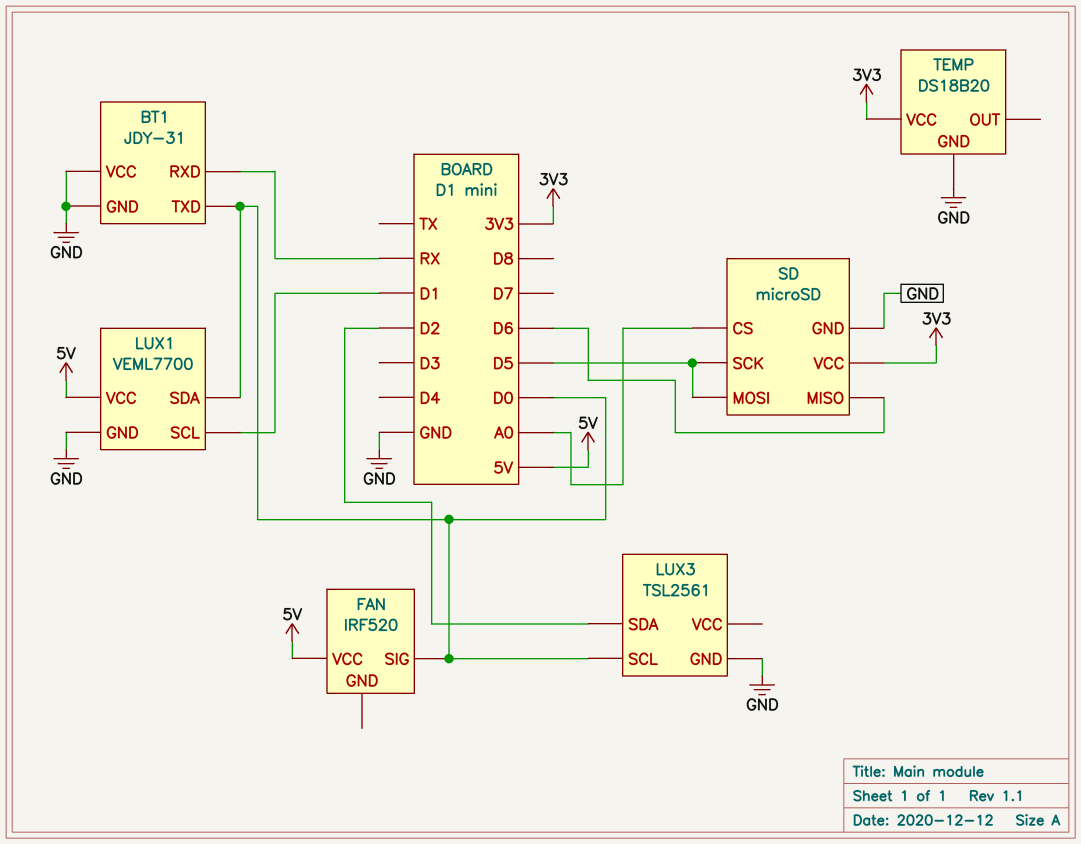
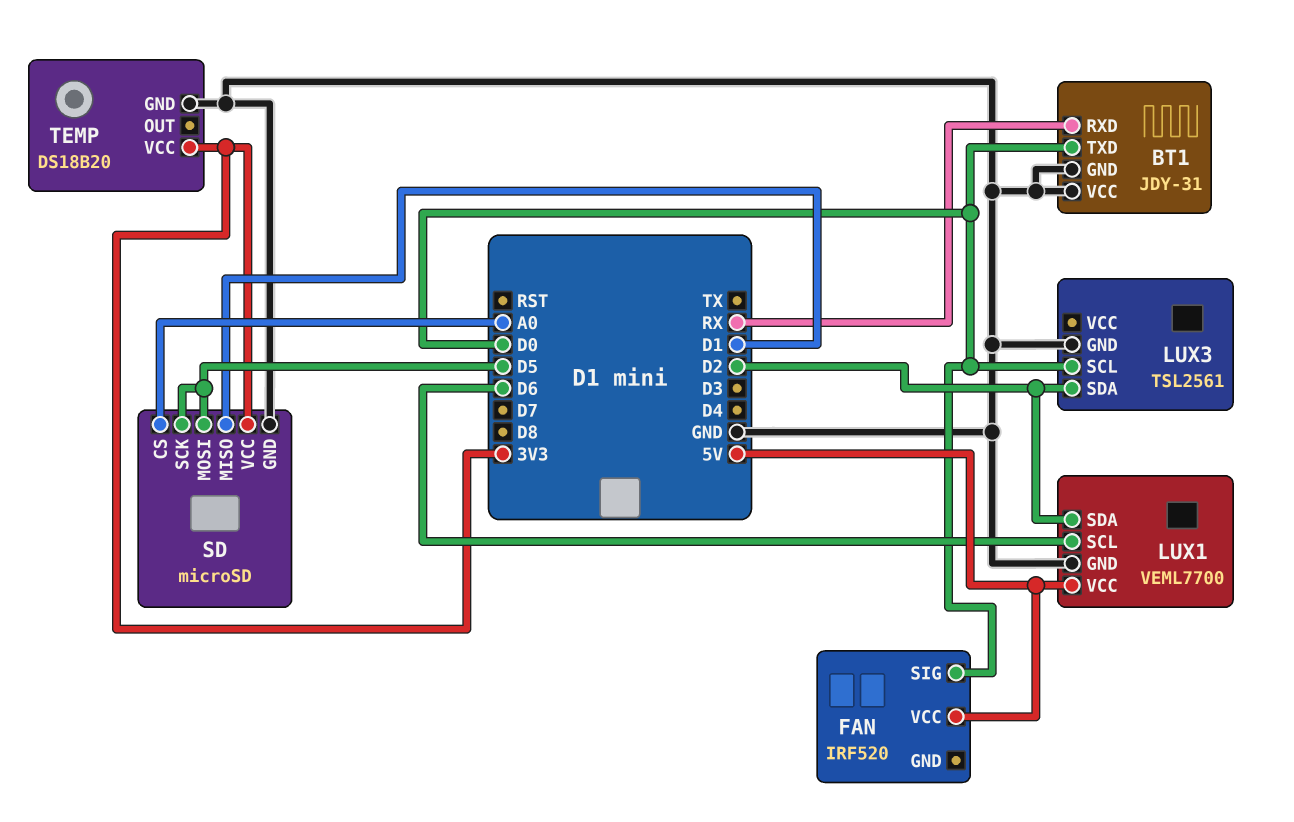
LUX1 pin SCL: D1 -> D6
LUX1 pin SDA: D0 -> D2
SD pin MISO: D6 -> D1

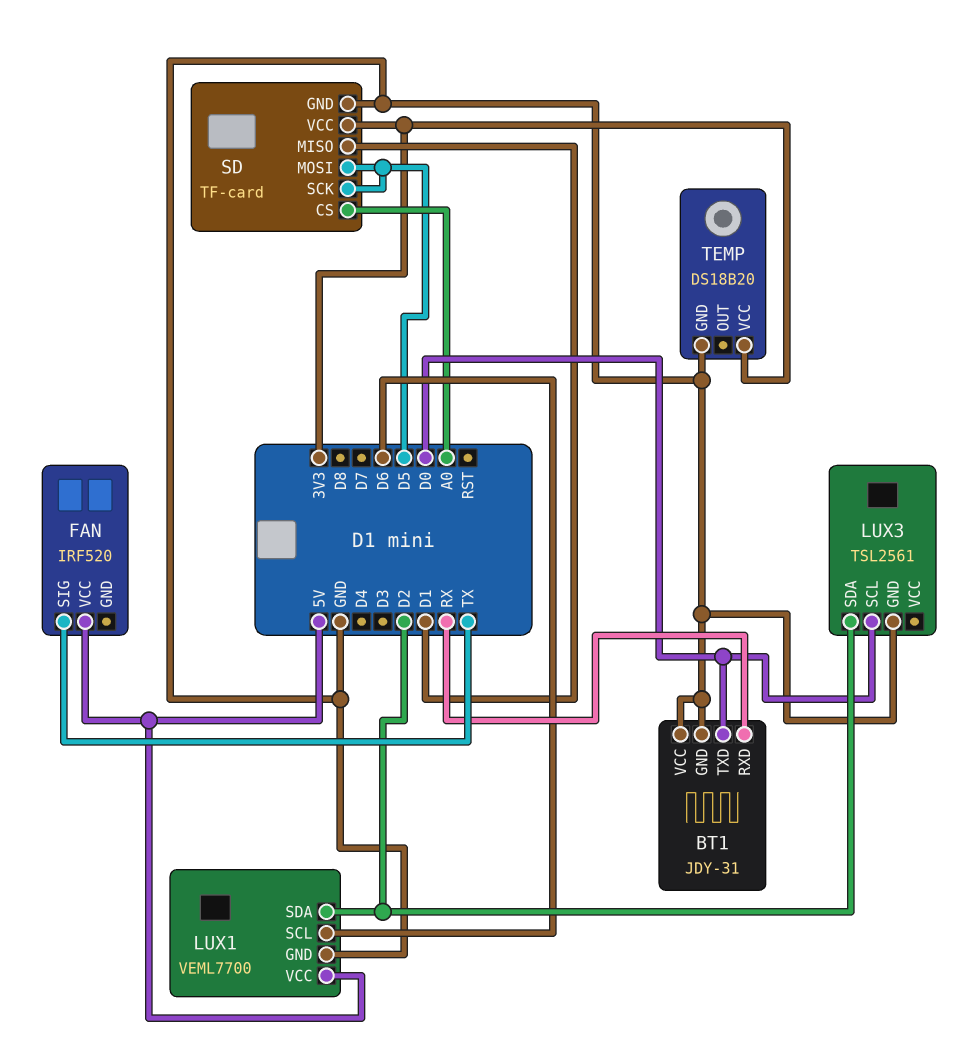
FAN pin SIG: D0 -> TX
SD: microSD -> TF-card

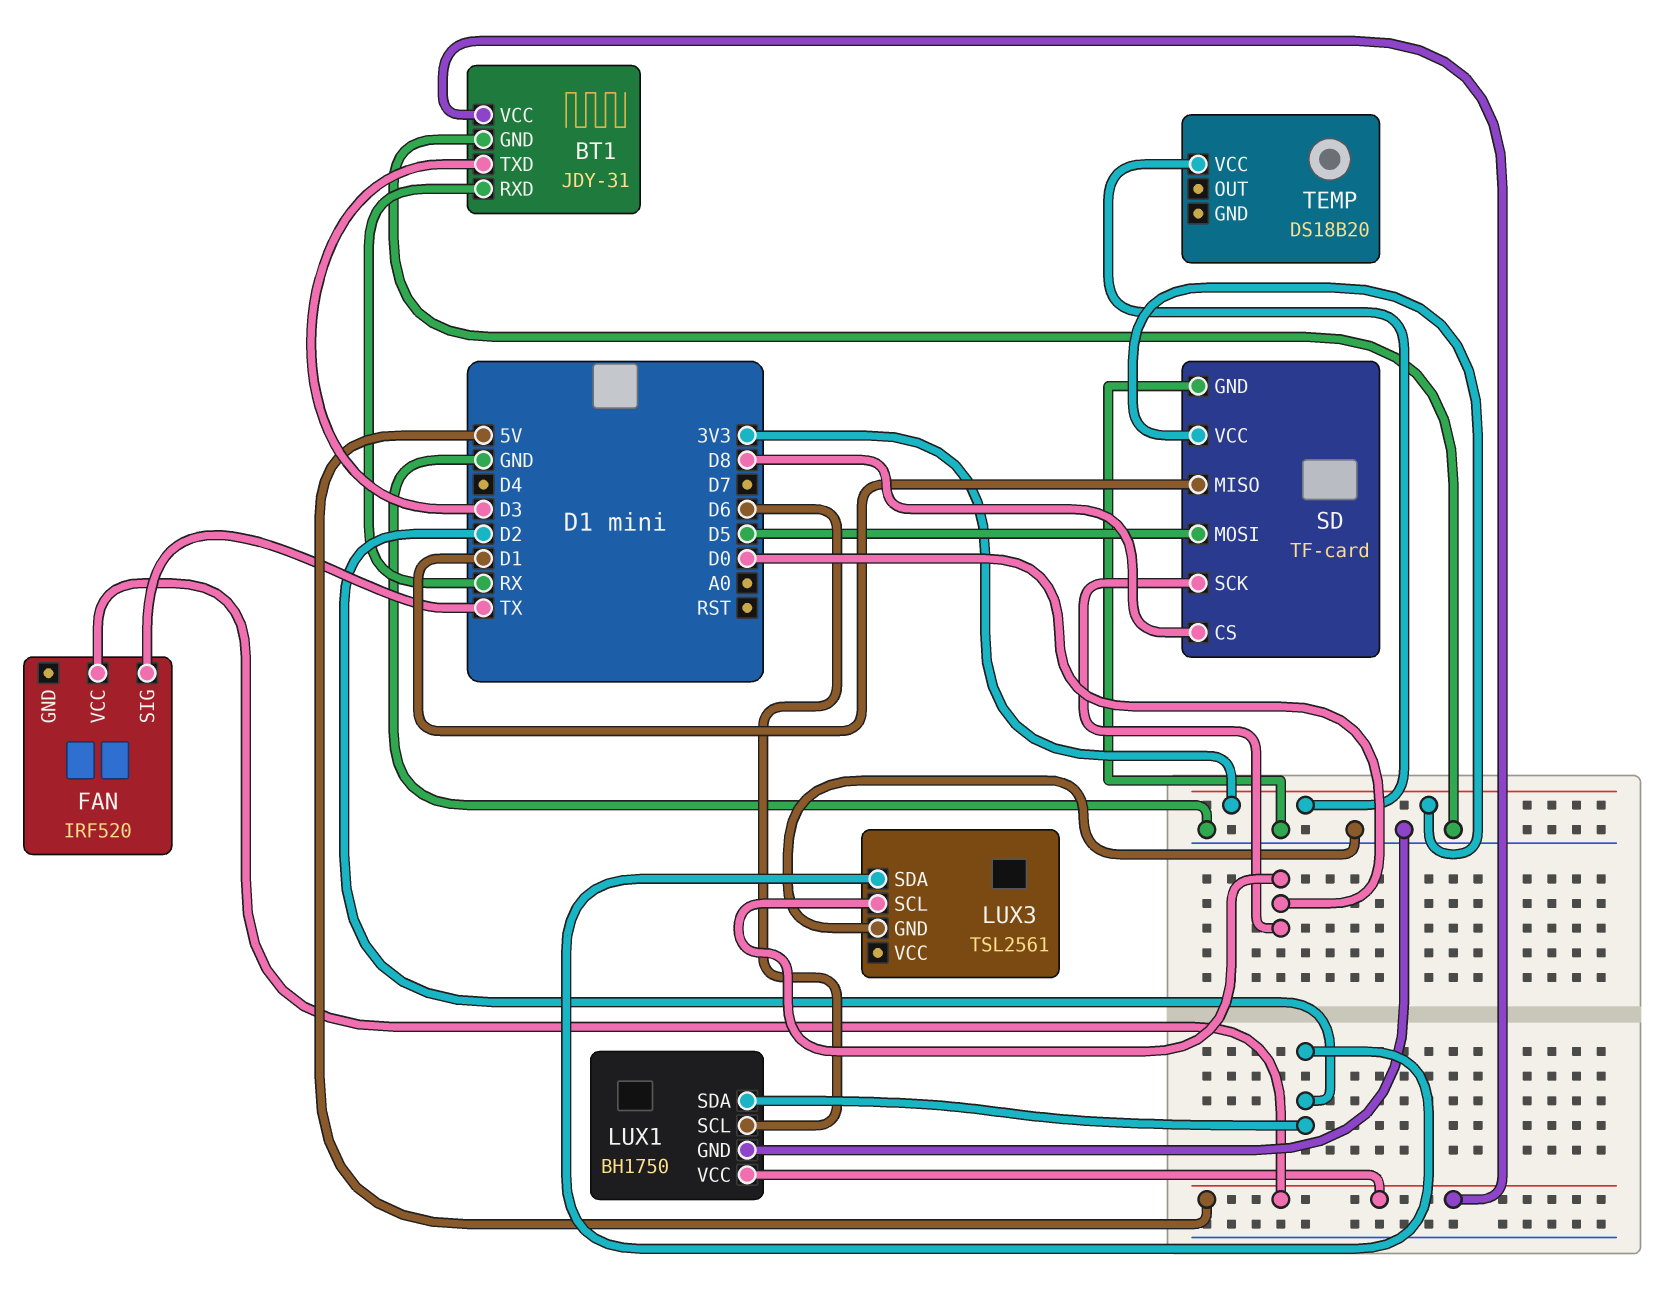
BT1 pin TXD: D0 -> D3
BT1 pin VCC: GND -> 5V
LUX1: VEML7700 -> BH1750
SD pin CS: A0 -> D8
SD pin SCK: D5 -> D0
TEMP pin GND: GND -> none

